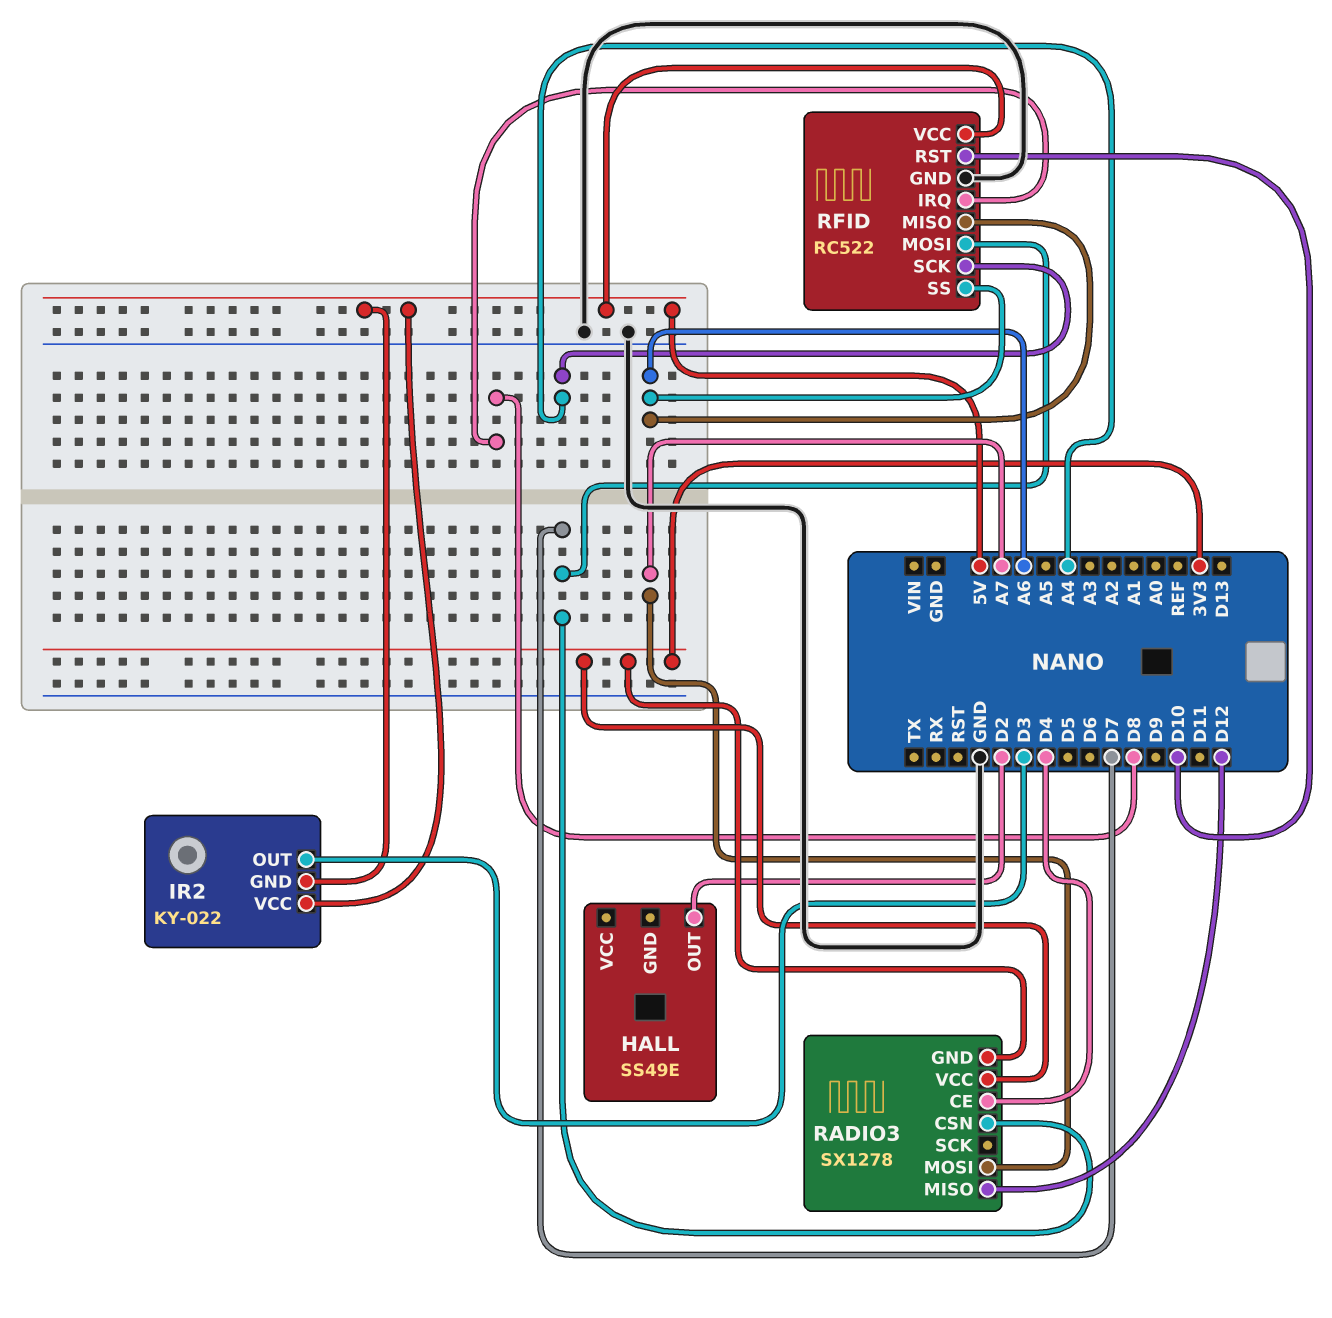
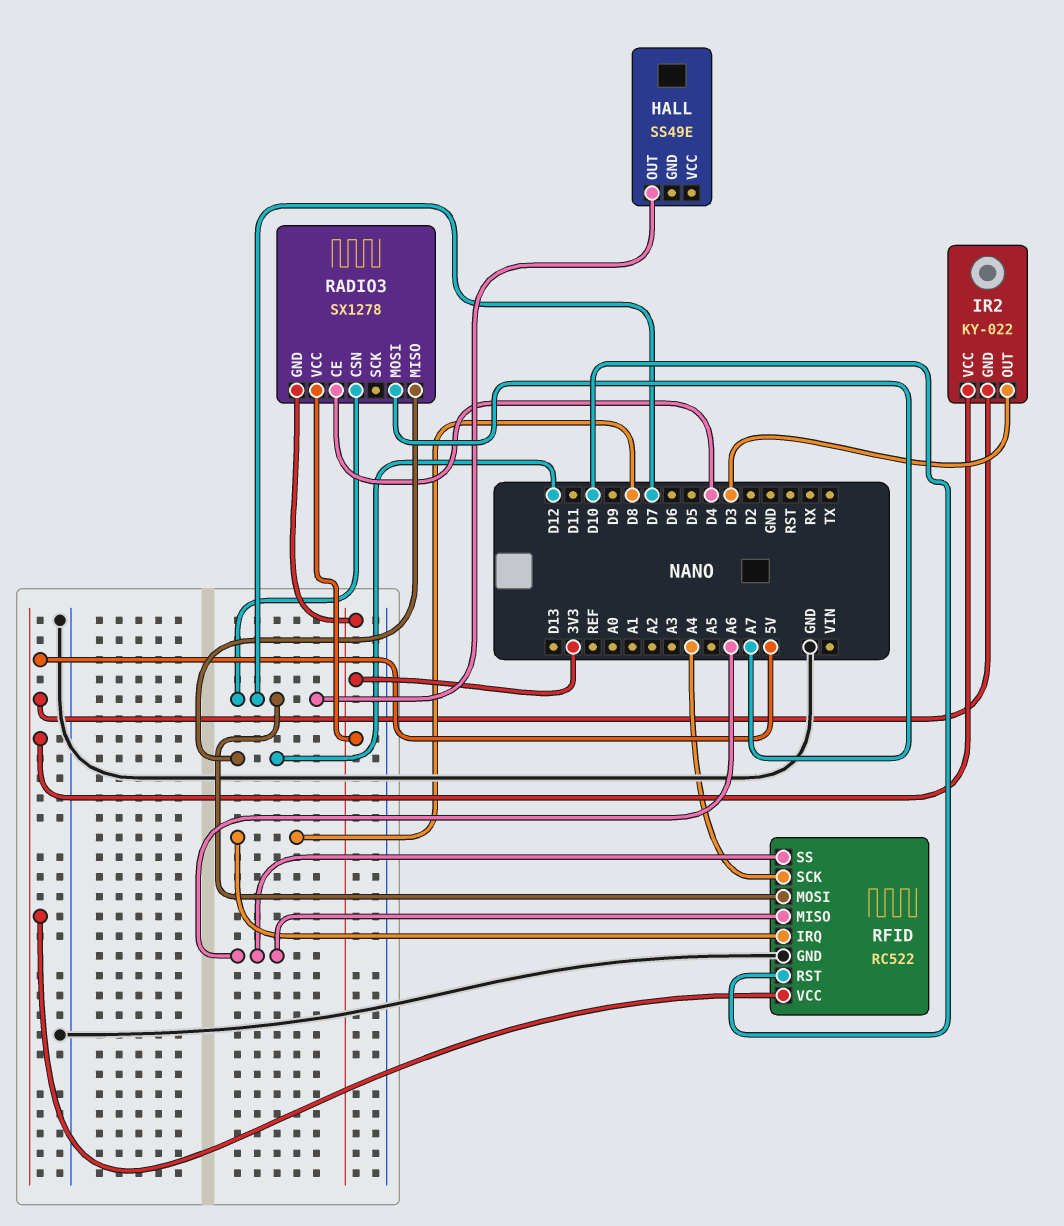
HALL pin OUT: D2 -> D7

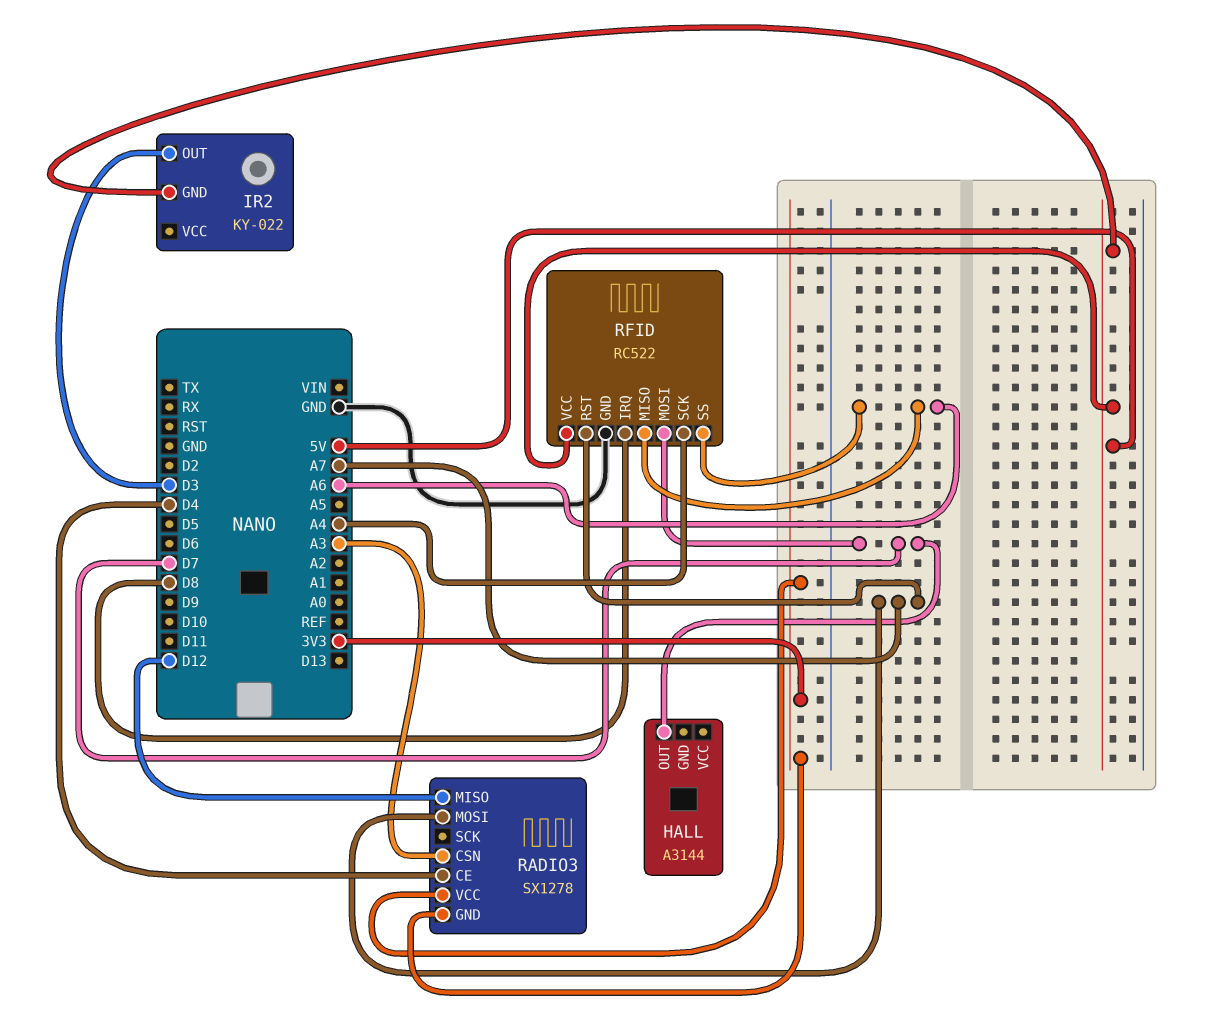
HALL: SS49E -> A3144
IR2 pin VCC: 5V -> none
RADIO3 pin CSN: D7 -> A3
RFID pin RST: D10 -> A7

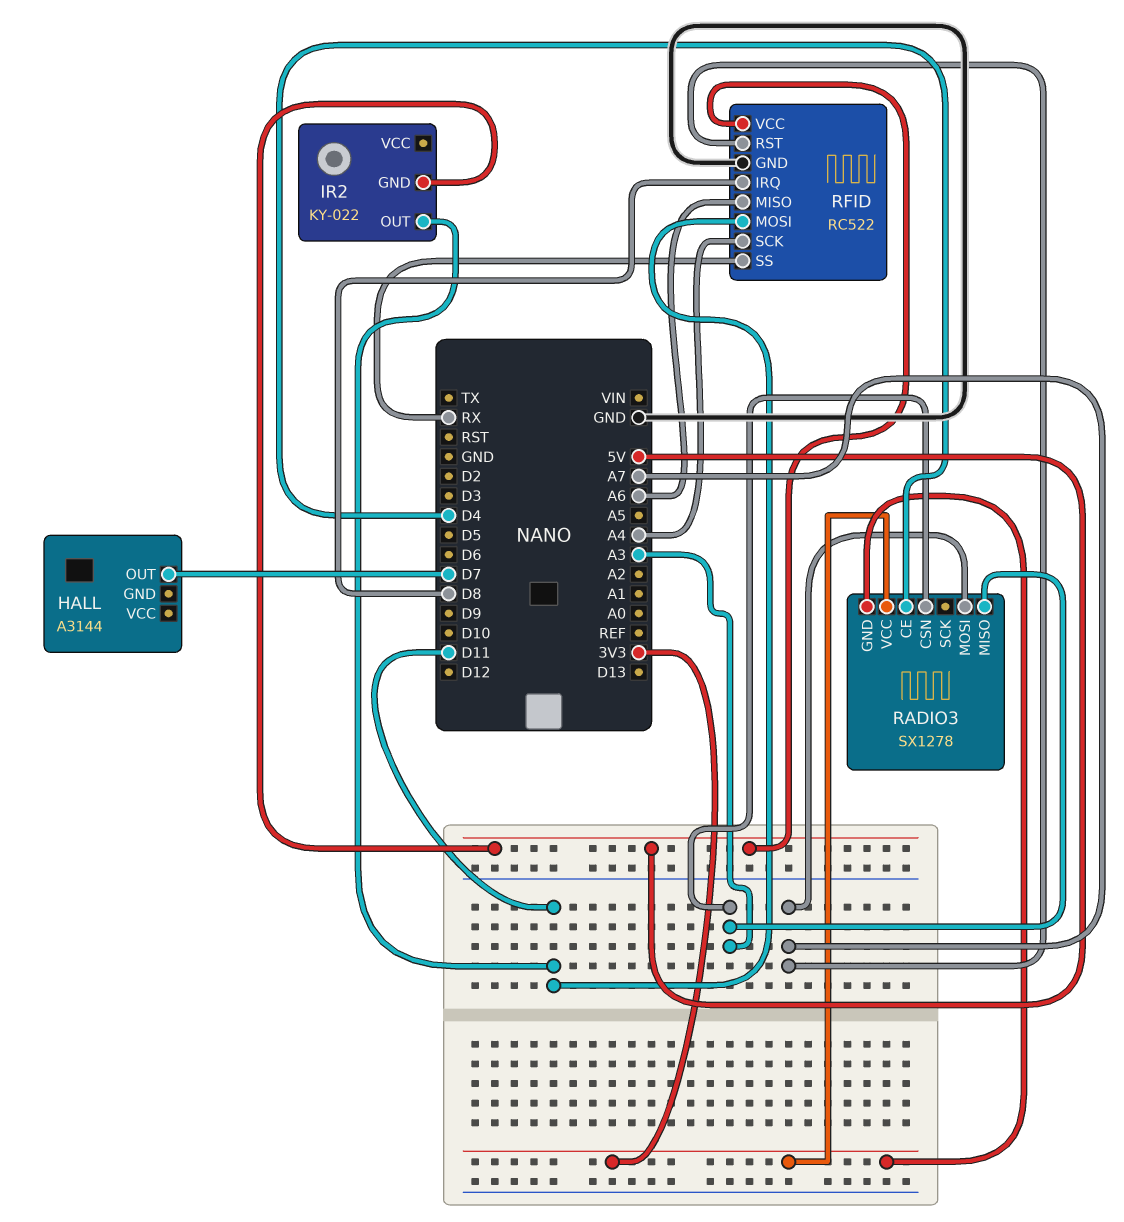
IR2 pin OUT: D3 -> D11
RADIO3 pin MISO: D12 -> A3
RFID pin MOSI: D7 -> D11
RFID pin SS: A6 -> RX

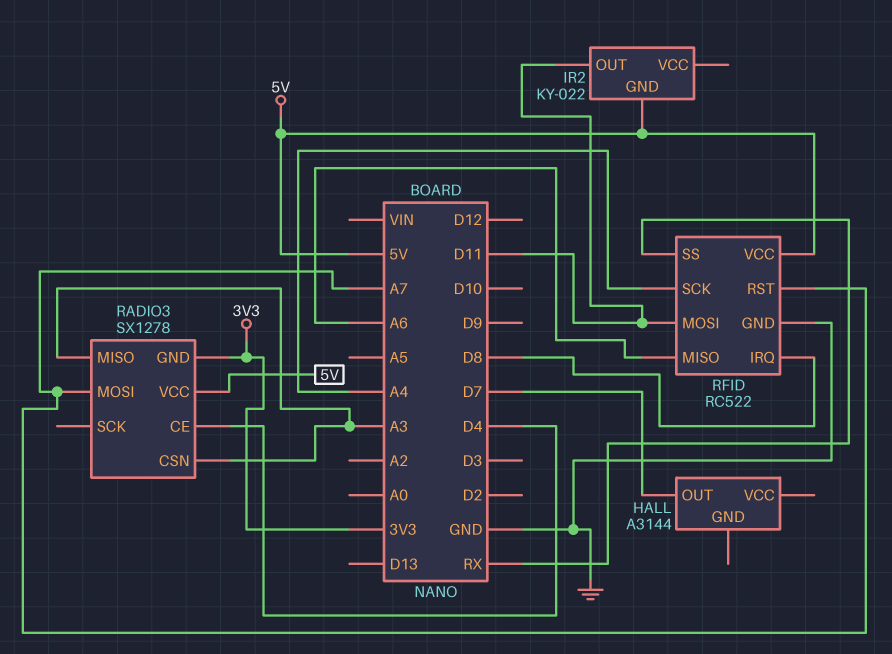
RADIO3 pin VCC: 3V3 -> 5V

